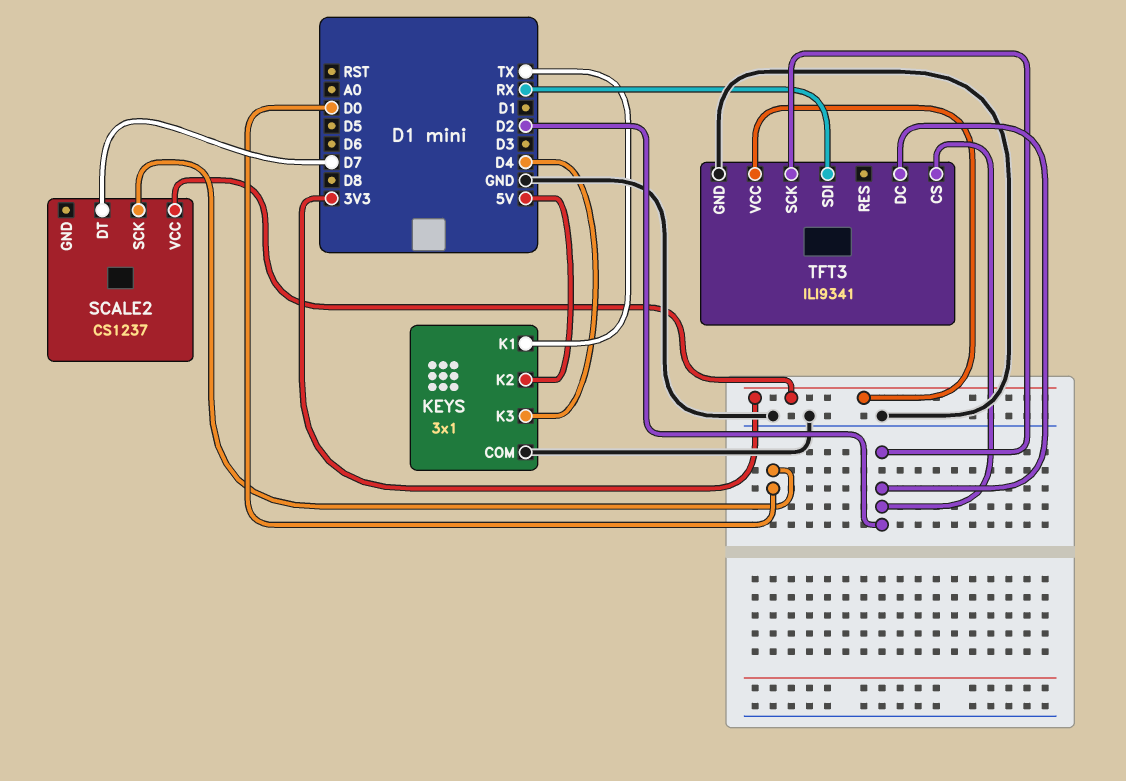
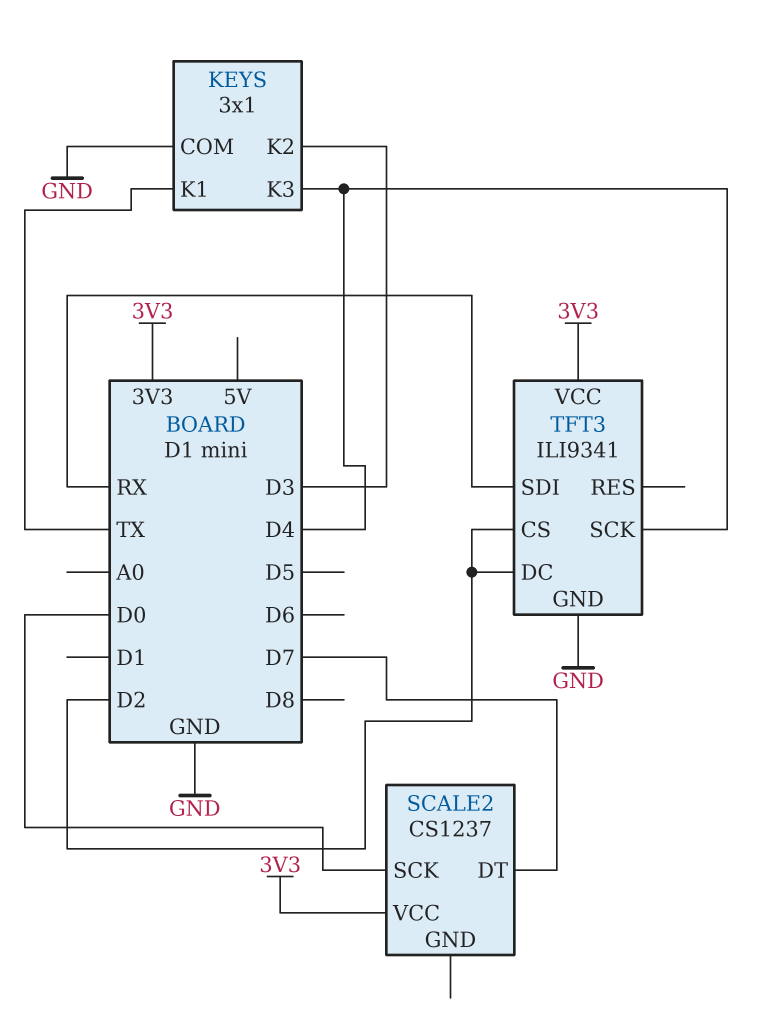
KEYS pin K2: 5V -> D3
TFT3 pin SCK: D2 -> D4

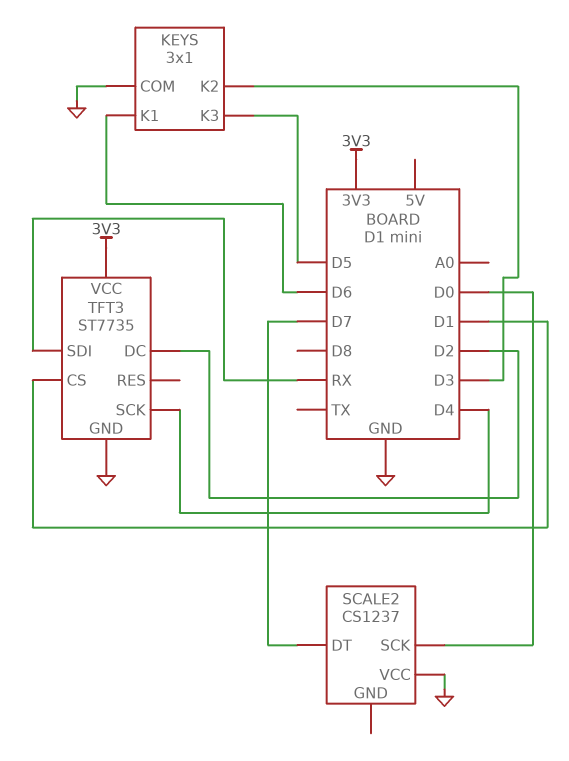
KEYS pin K1: TX -> D6
KEYS pin K3: D4 -> D5
SCALE2 pin VCC: 3V3 -> GND
TFT3: ILI9341 -> ST7735
TFT3 pin CS: D2 -> D1

